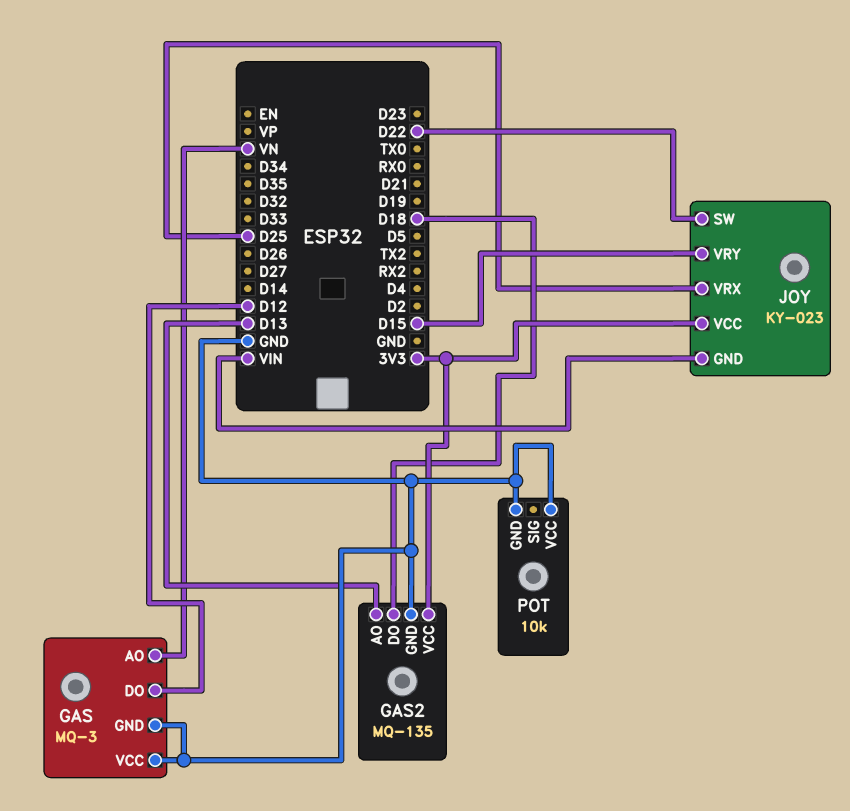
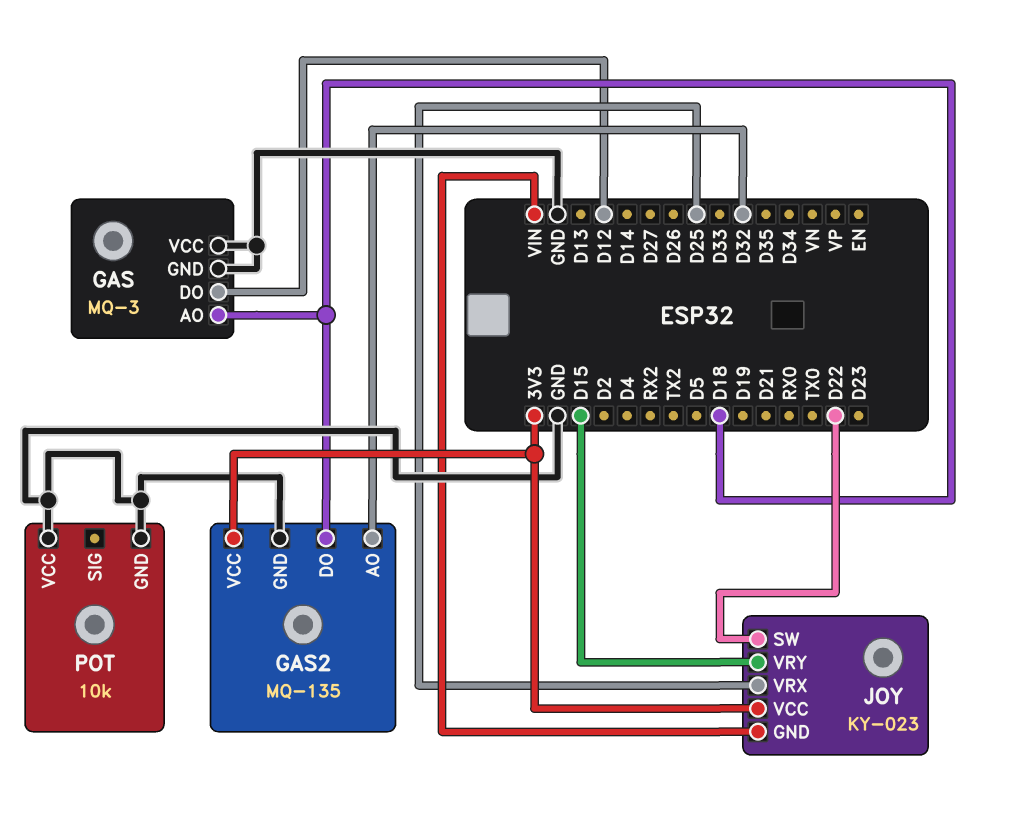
GAS pin AO: VN -> D18
GAS2 pin AO: D13 -> D32

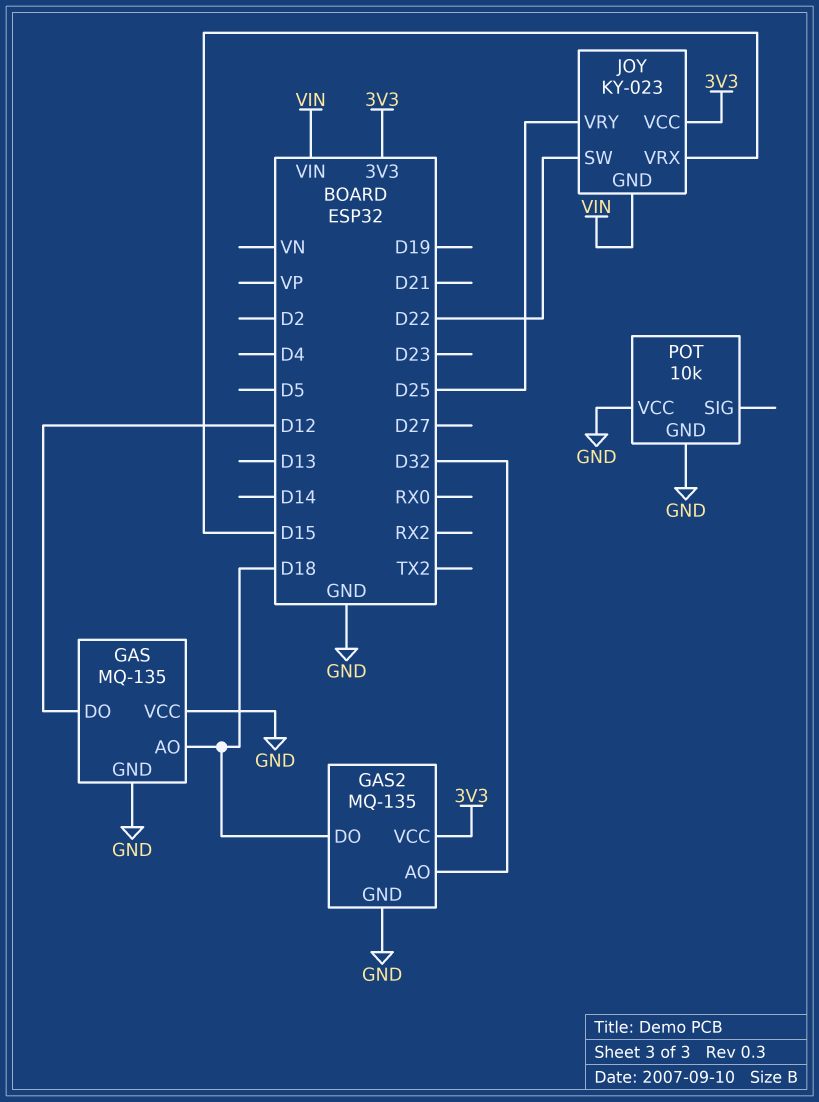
GAS: MQ-3 -> MQ-135
JOY pin VRX: D25 -> D15
JOY pin VRY: D15 -> D25

